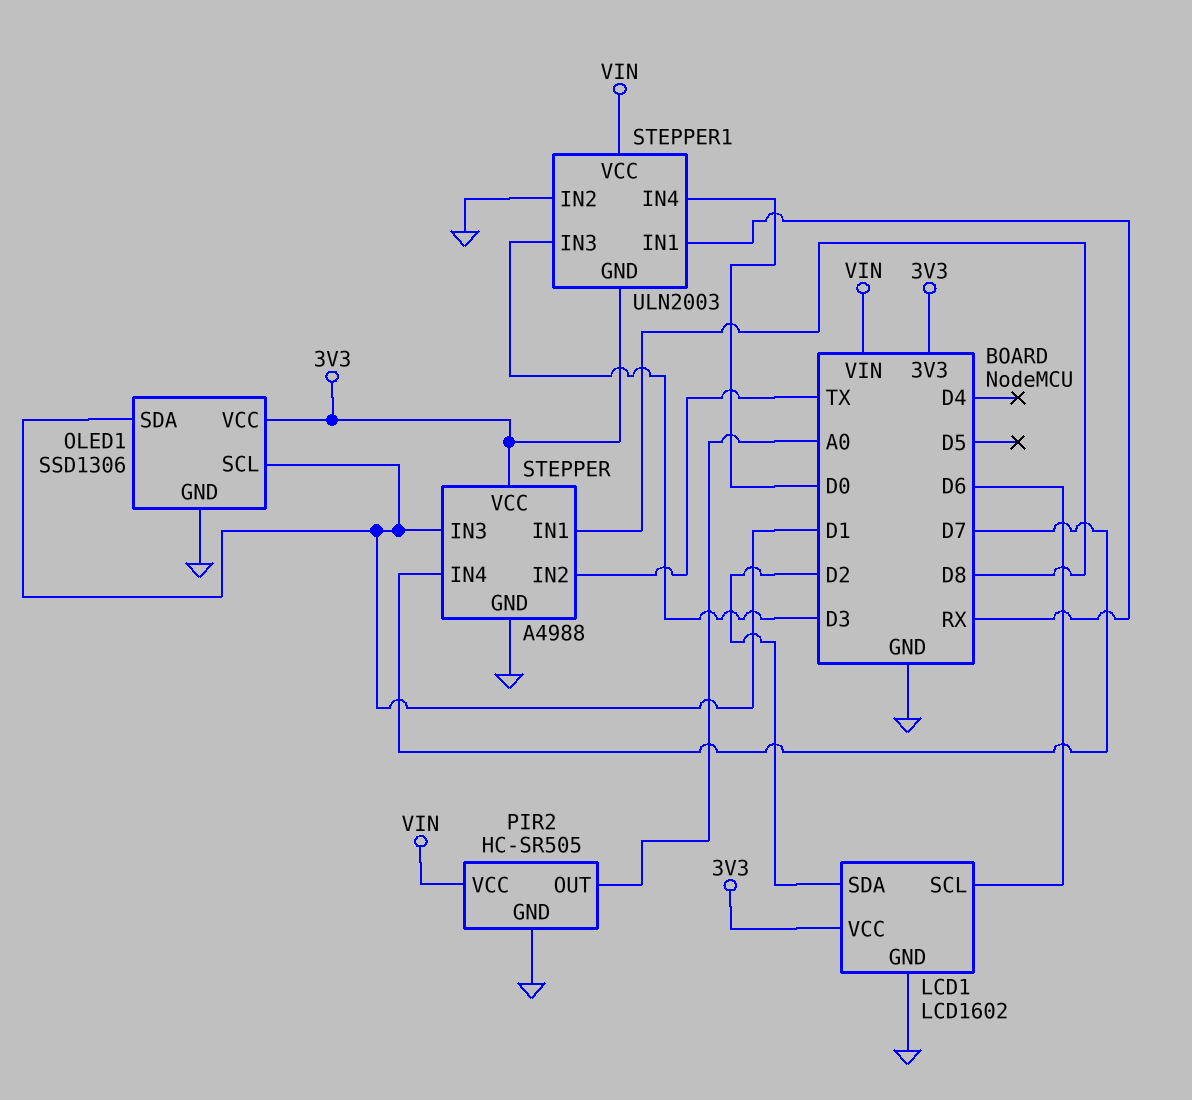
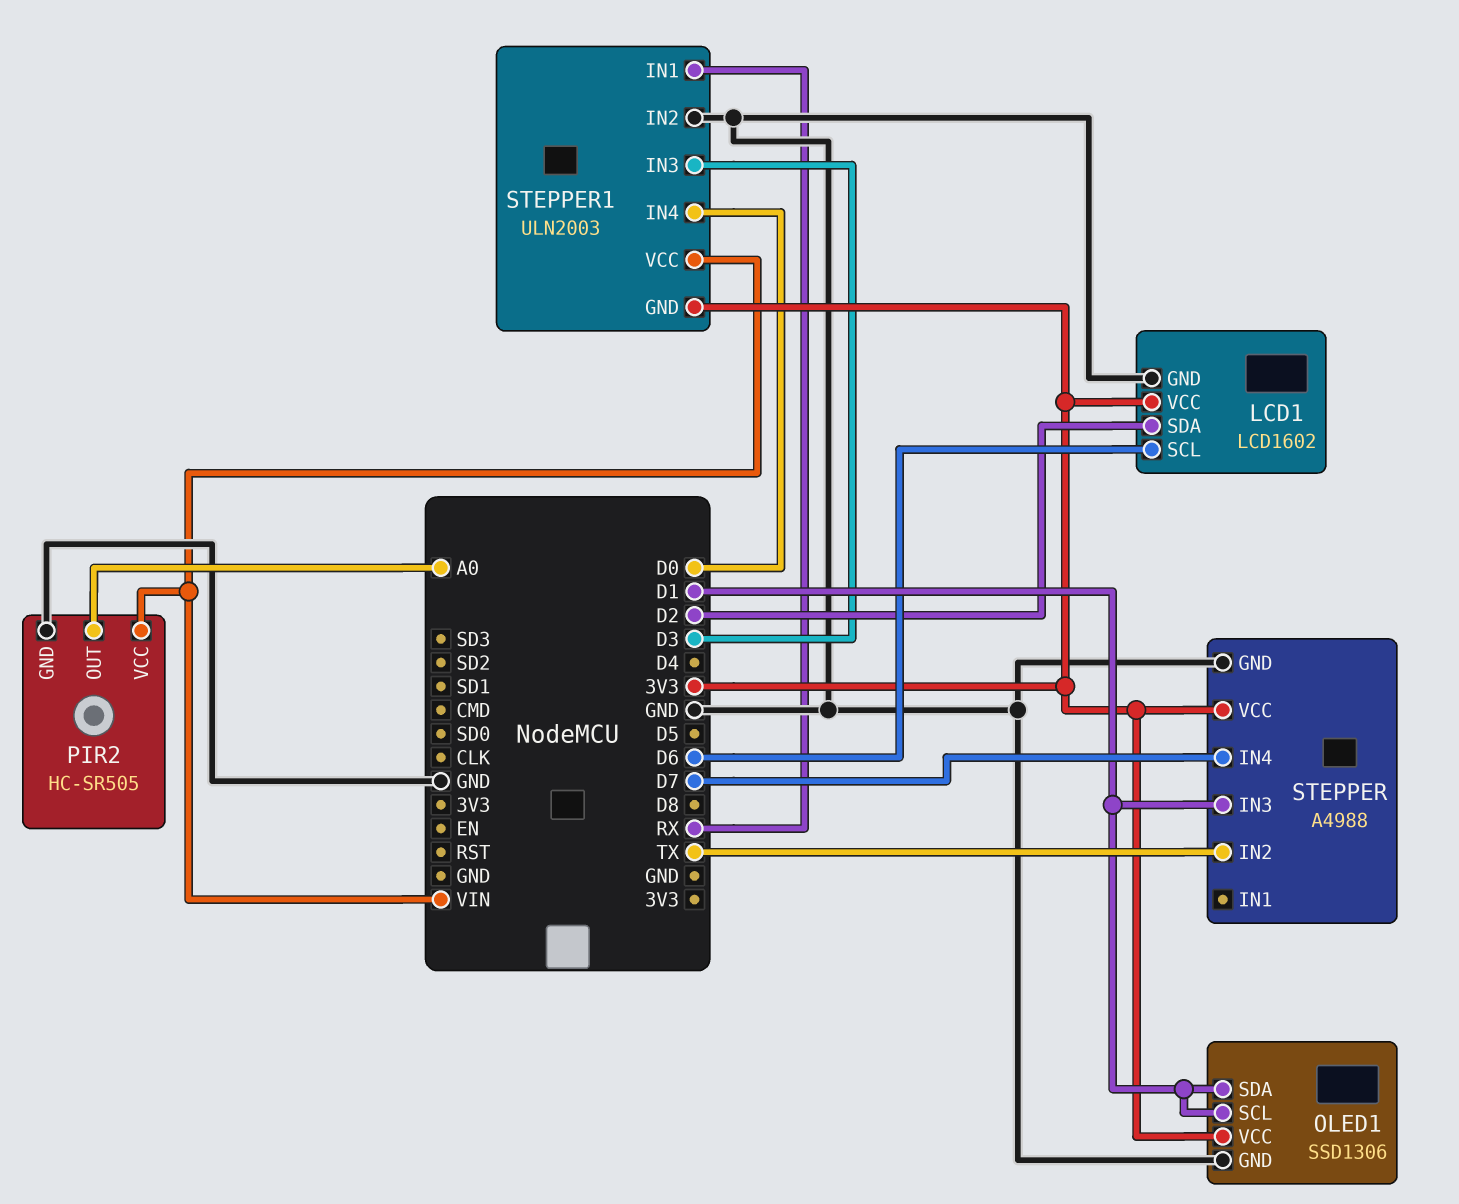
STEPPER pin IN1: D8 -> none

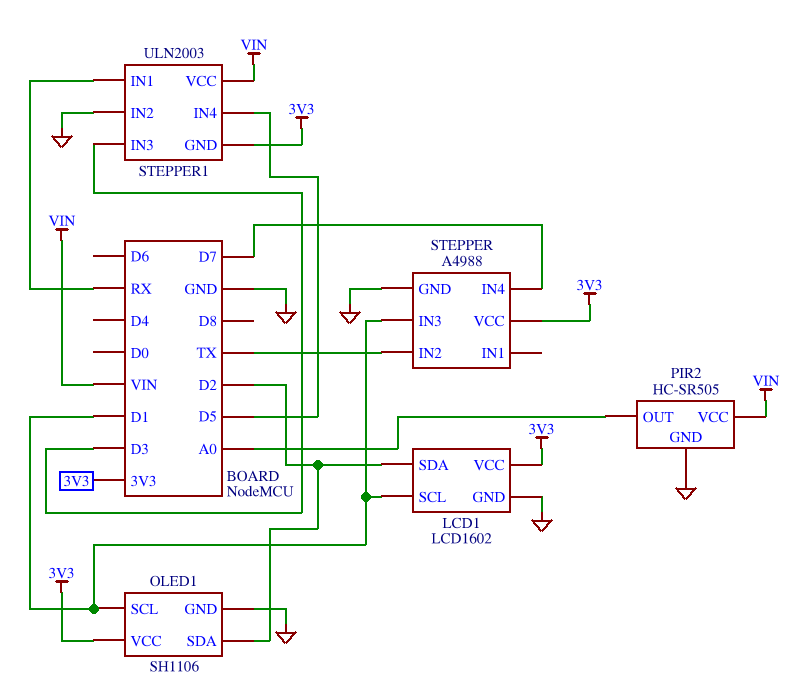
LCD1 pin SCL: D6 -> D1
OLED1: SSD1306 -> SH1106
OLED1 pin SDA: D1 -> D2
STEPPER1 pin IN4: D0 -> D5

